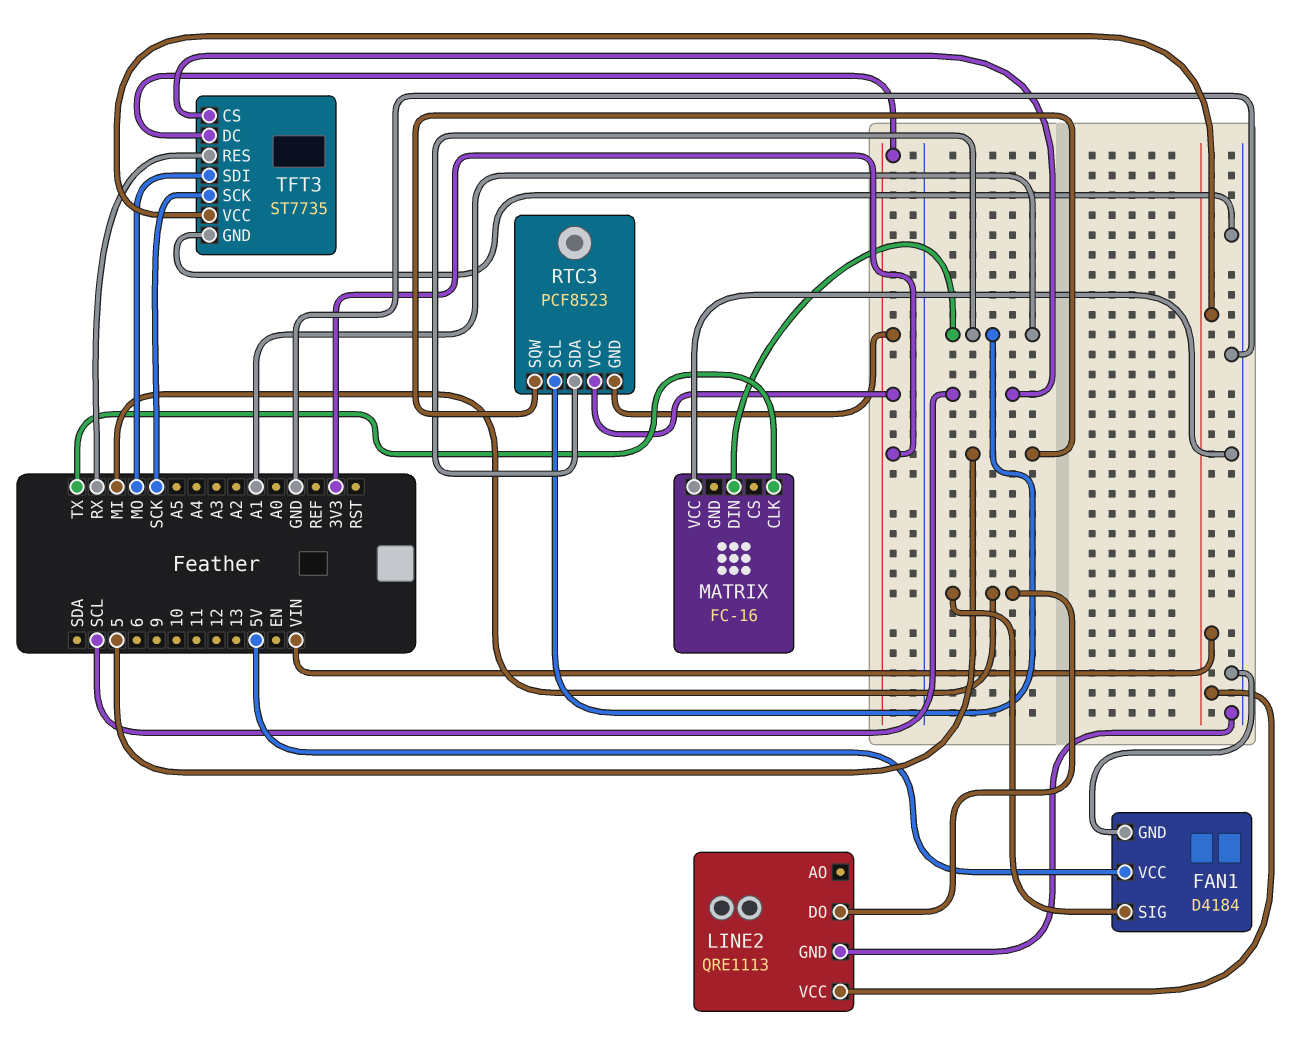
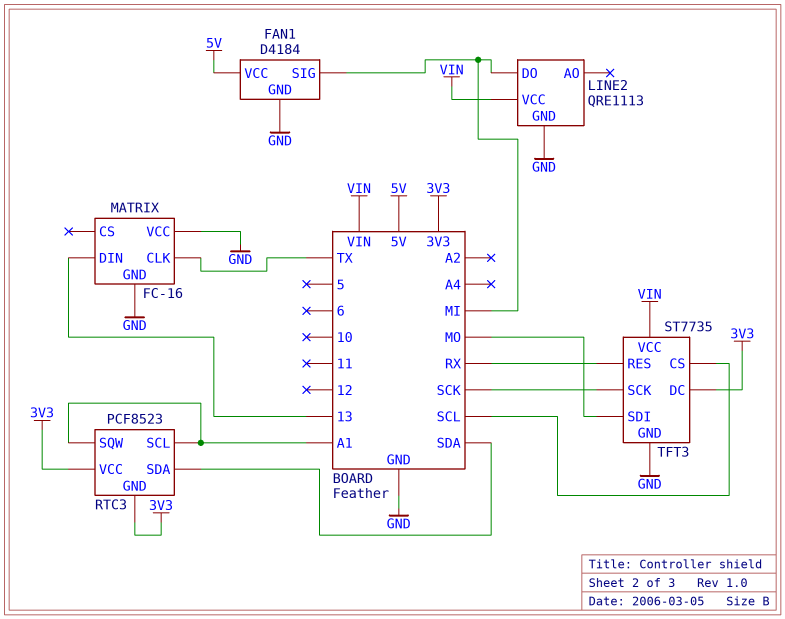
MATRIX pin DIN: A1 -> 13
MATRIX pin GND: none -> GND
RTC3 pin SDA: A1 -> SDA
RTC3 pin SQW: 5 -> A1

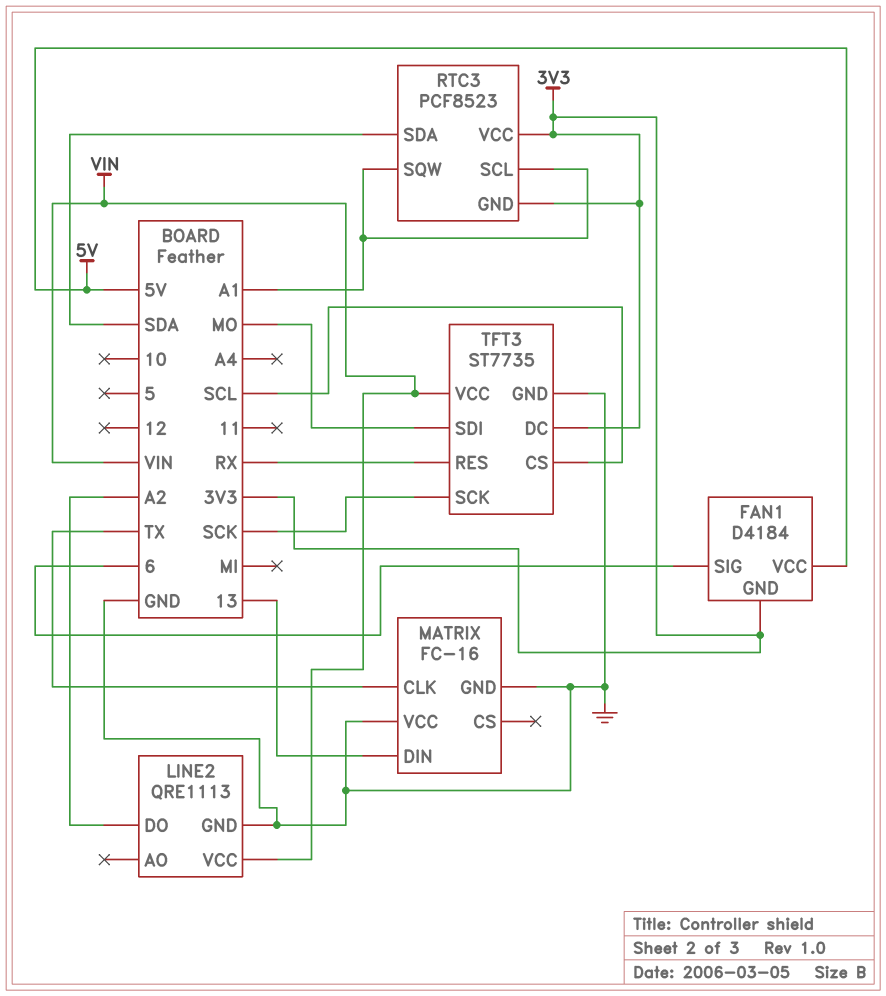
FAN1 pin GND: GND -> 3V3
FAN1 pin SIG: MI -> 6
LINE2 pin DO: MI -> A2

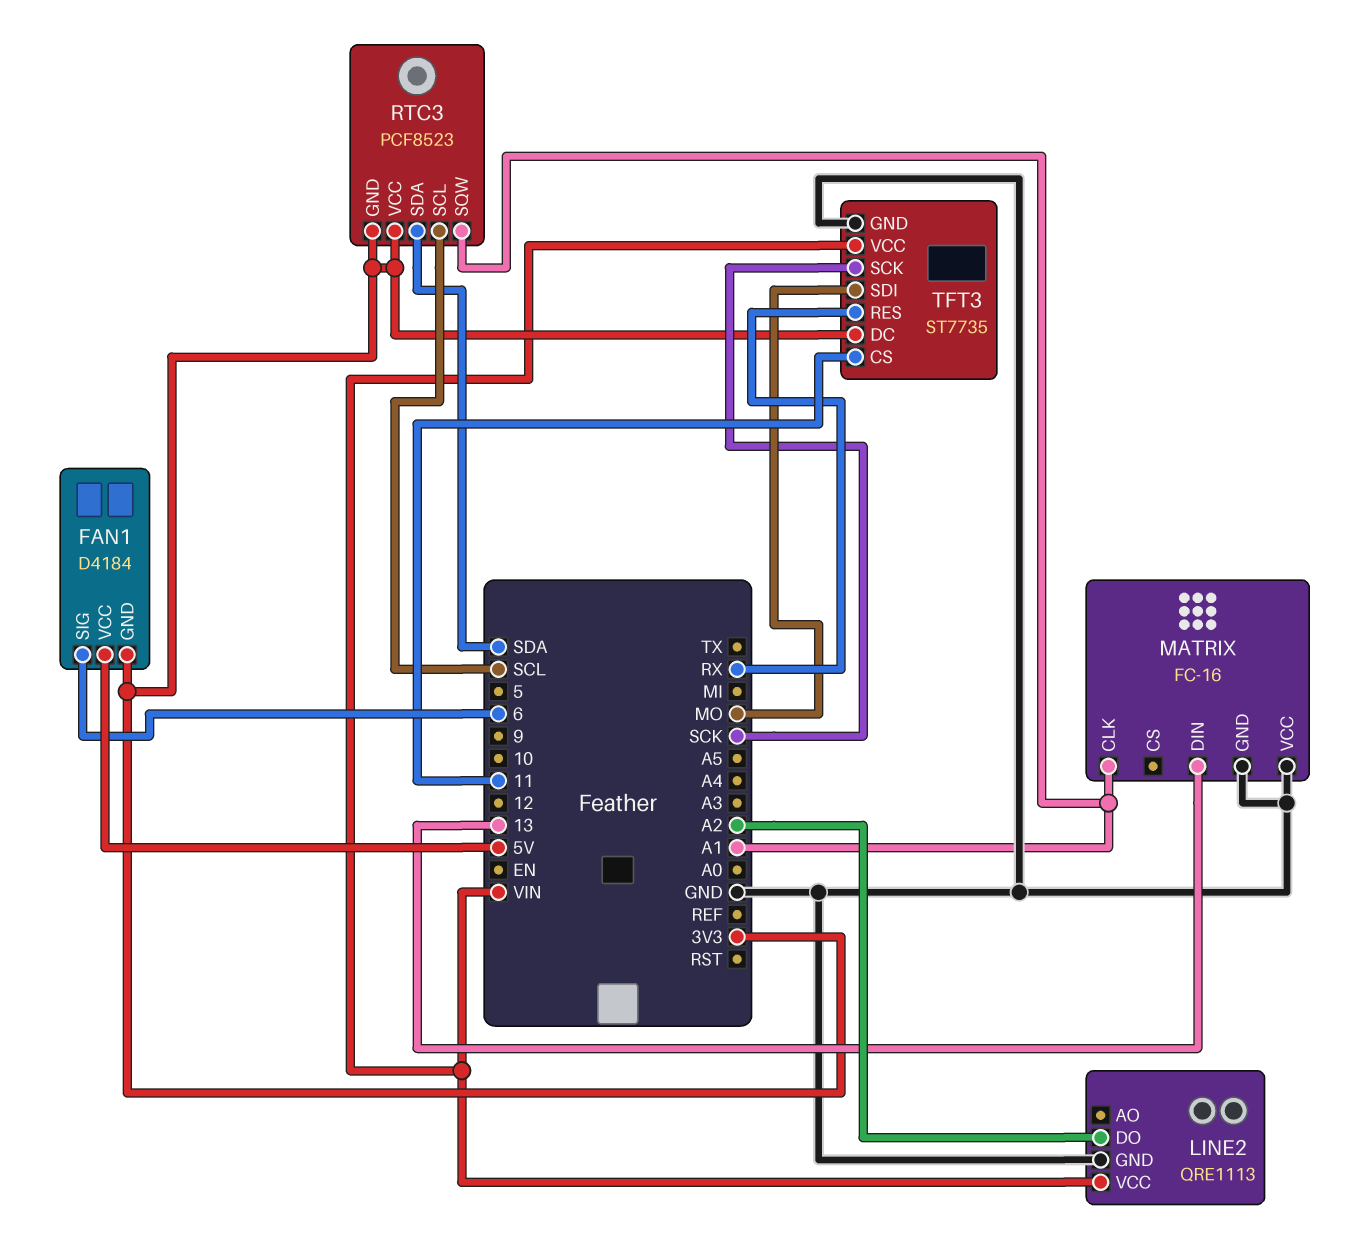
MATRIX pin CLK: TX -> A1
RTC3 pin SCL: A1 -> SCL
TFT3 pin CS: SCL -> 11

